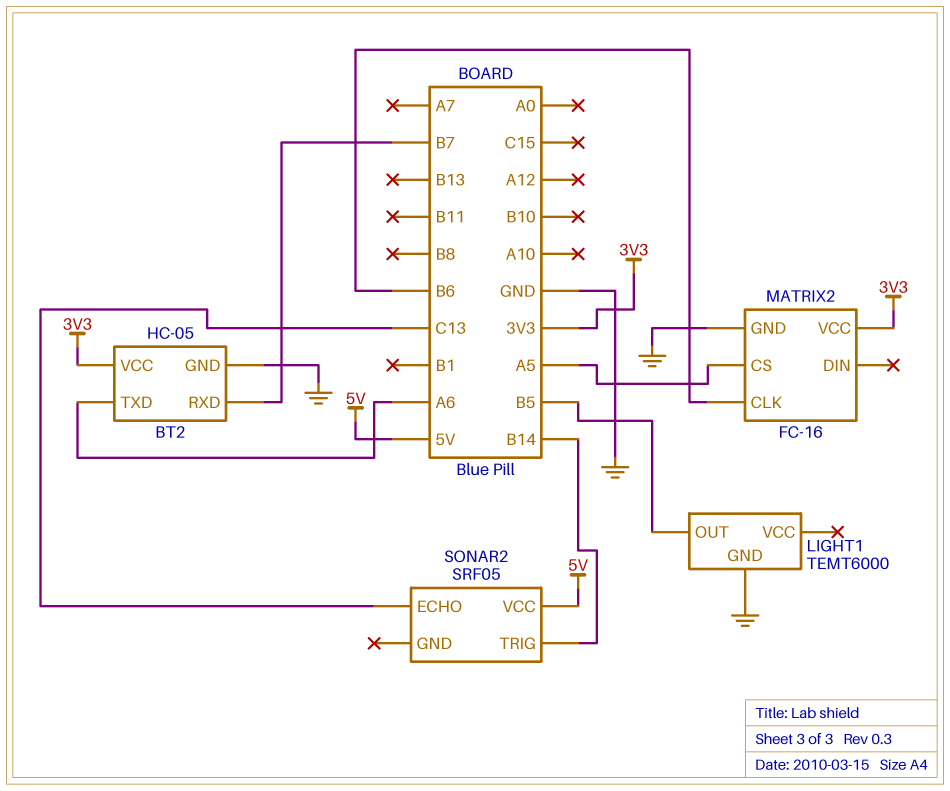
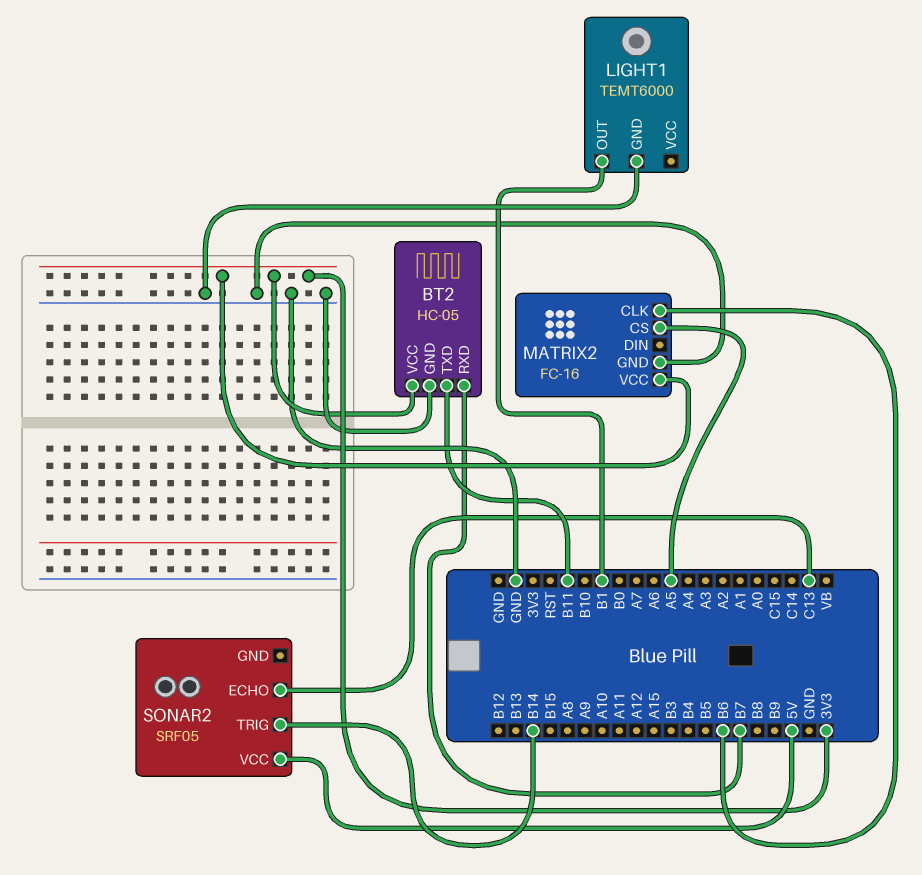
BT2 pin TXD: A6 -> B11
LIGHT1 pin OUT: B5 -> B1

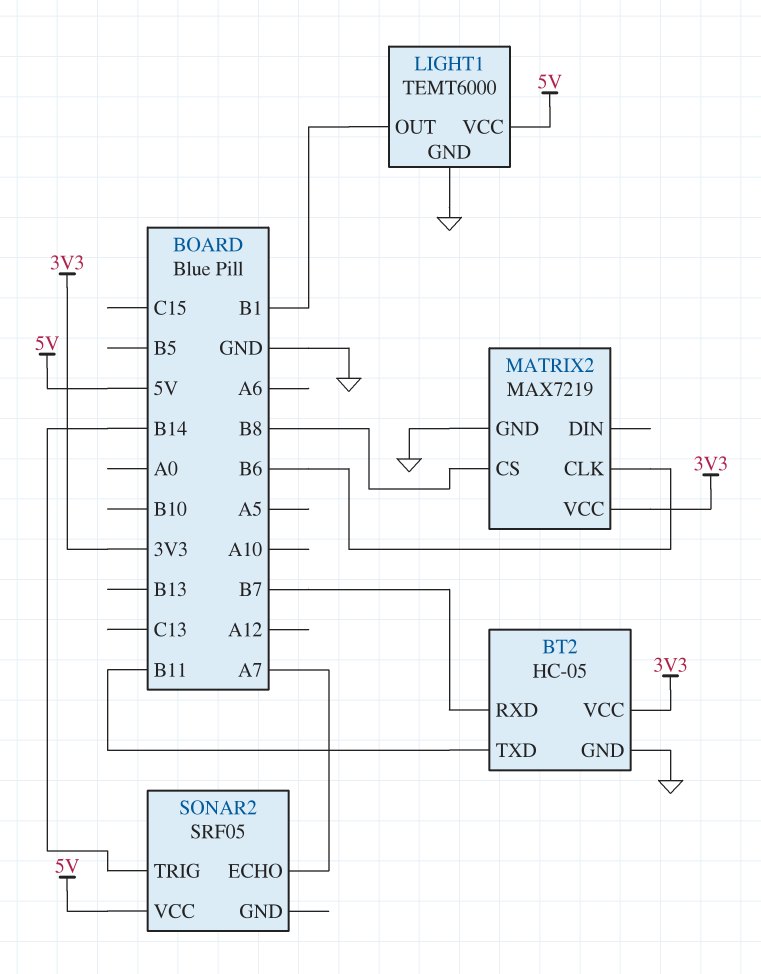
LIGHT1 pin VCC: none -> 5V
MATRIX2: FC-16 -> MAX7219
MATRIX2 pin CS: A5 -> B8
SONAR2 pin ECHO: C13 -> A7

